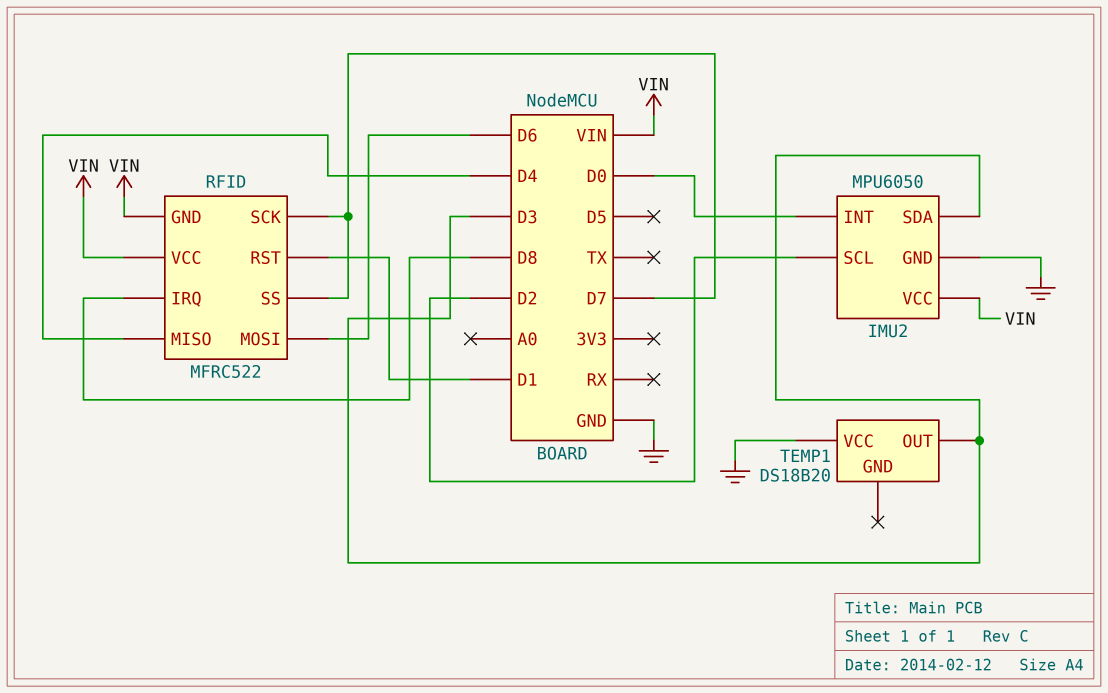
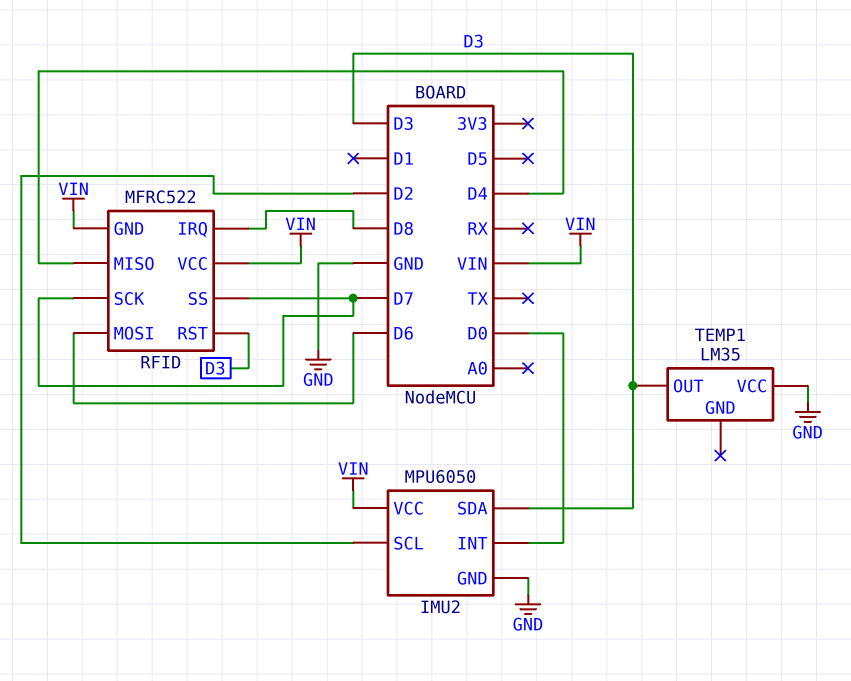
RFID pin RST: D1 -> D3
TEMP1: DS18B20 -> LM35

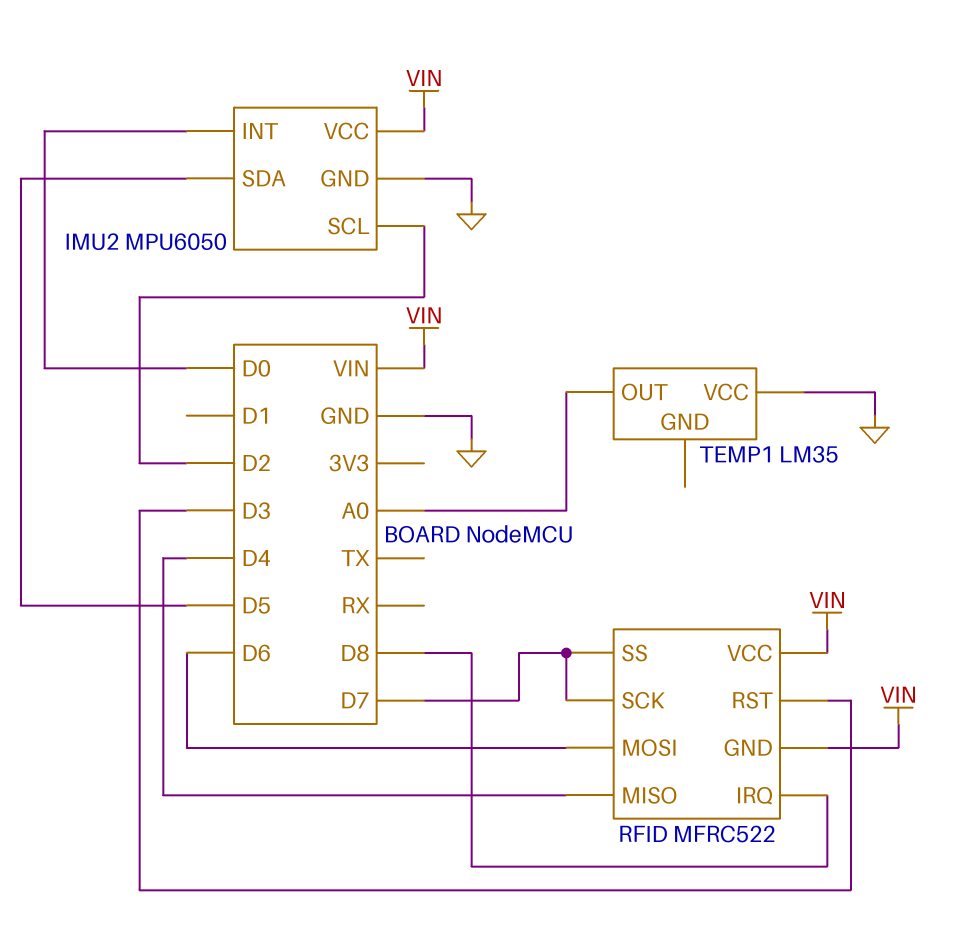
IMU2 pin SDA: D3 -> D5
TEMP1 pin OUT: D3 -> A0

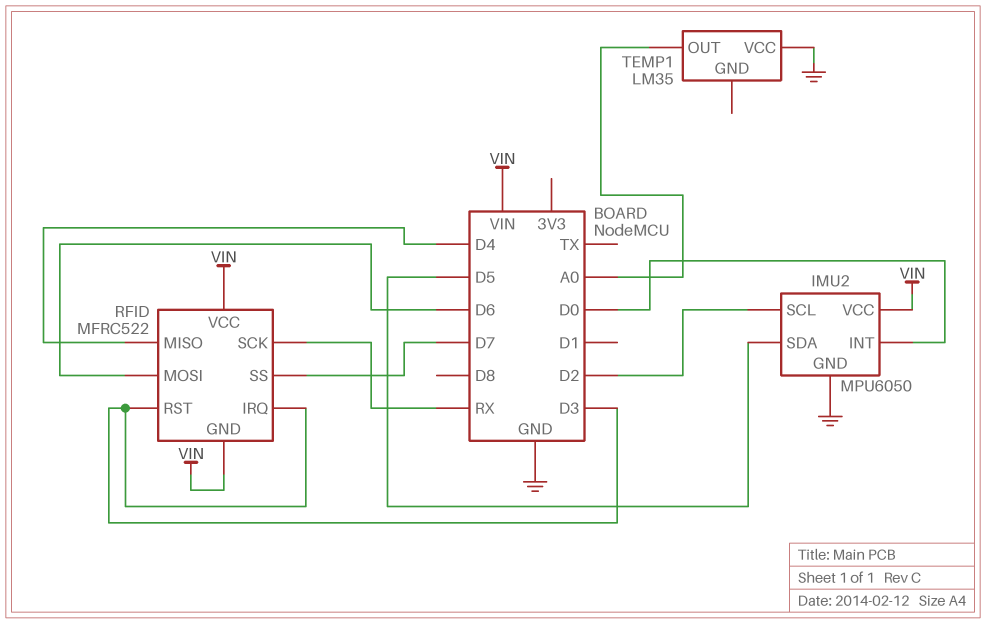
RFID pin IRQ: D8 -> D3
RFID pin SCK: D7 -> RX

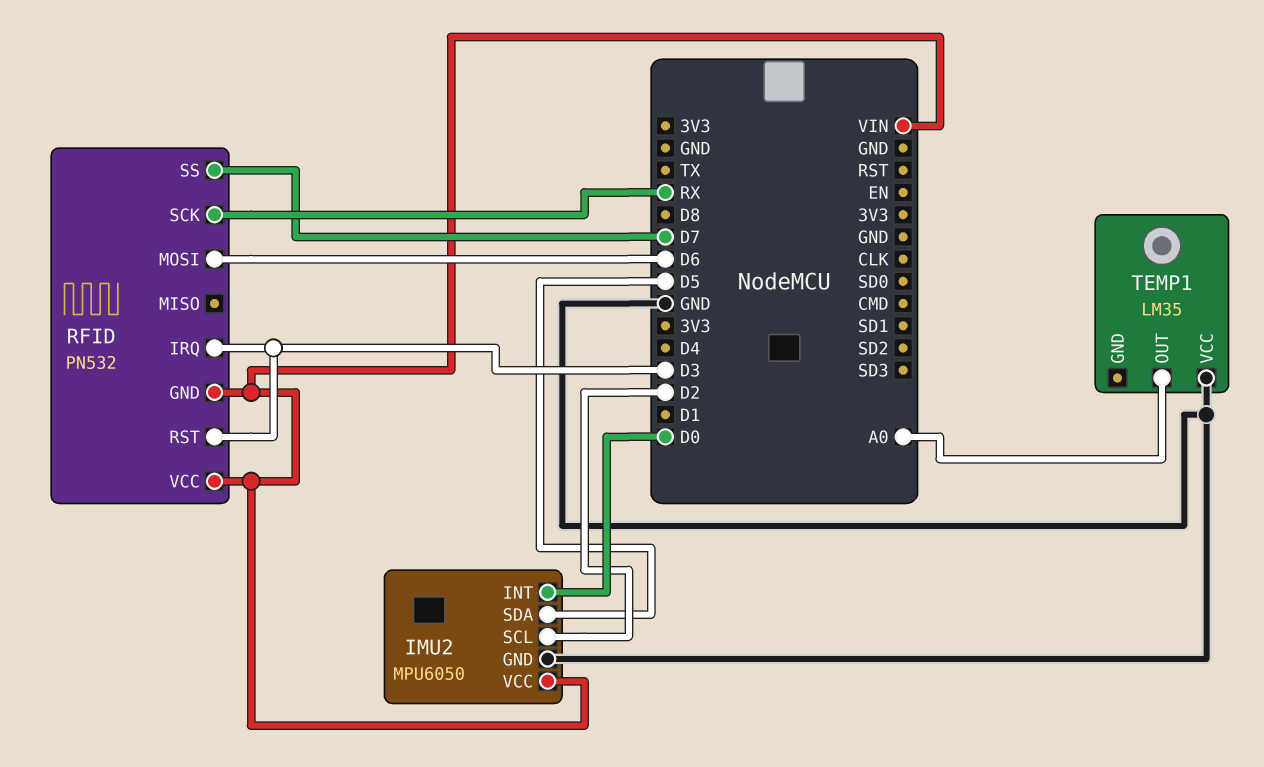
RFID: MFRC522 -> PN532
RFID pin MISO: D4 -> none

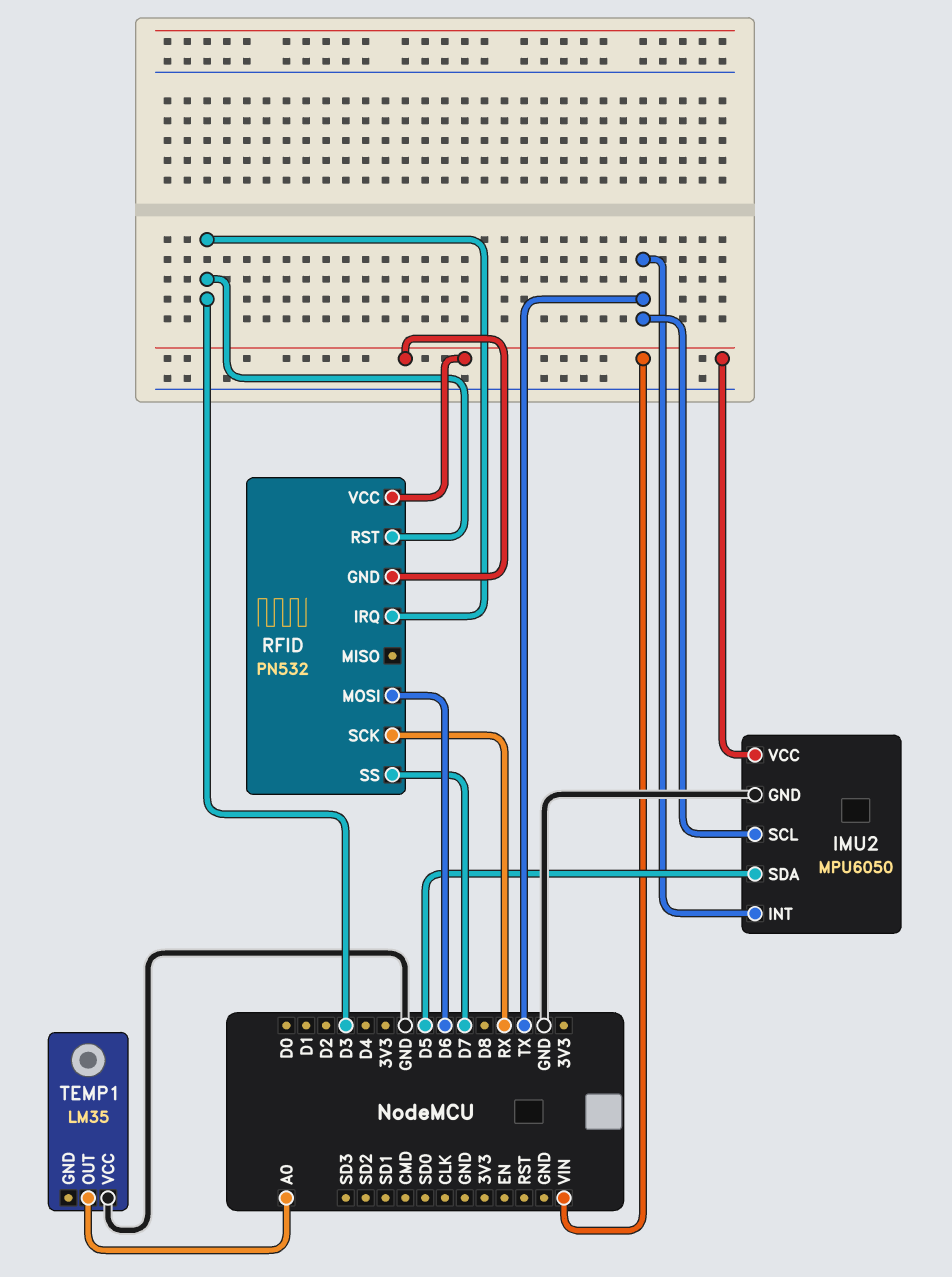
IMU2 pin INT: D0 -> TX
IMU2 pin SCL: D2 -> TX

